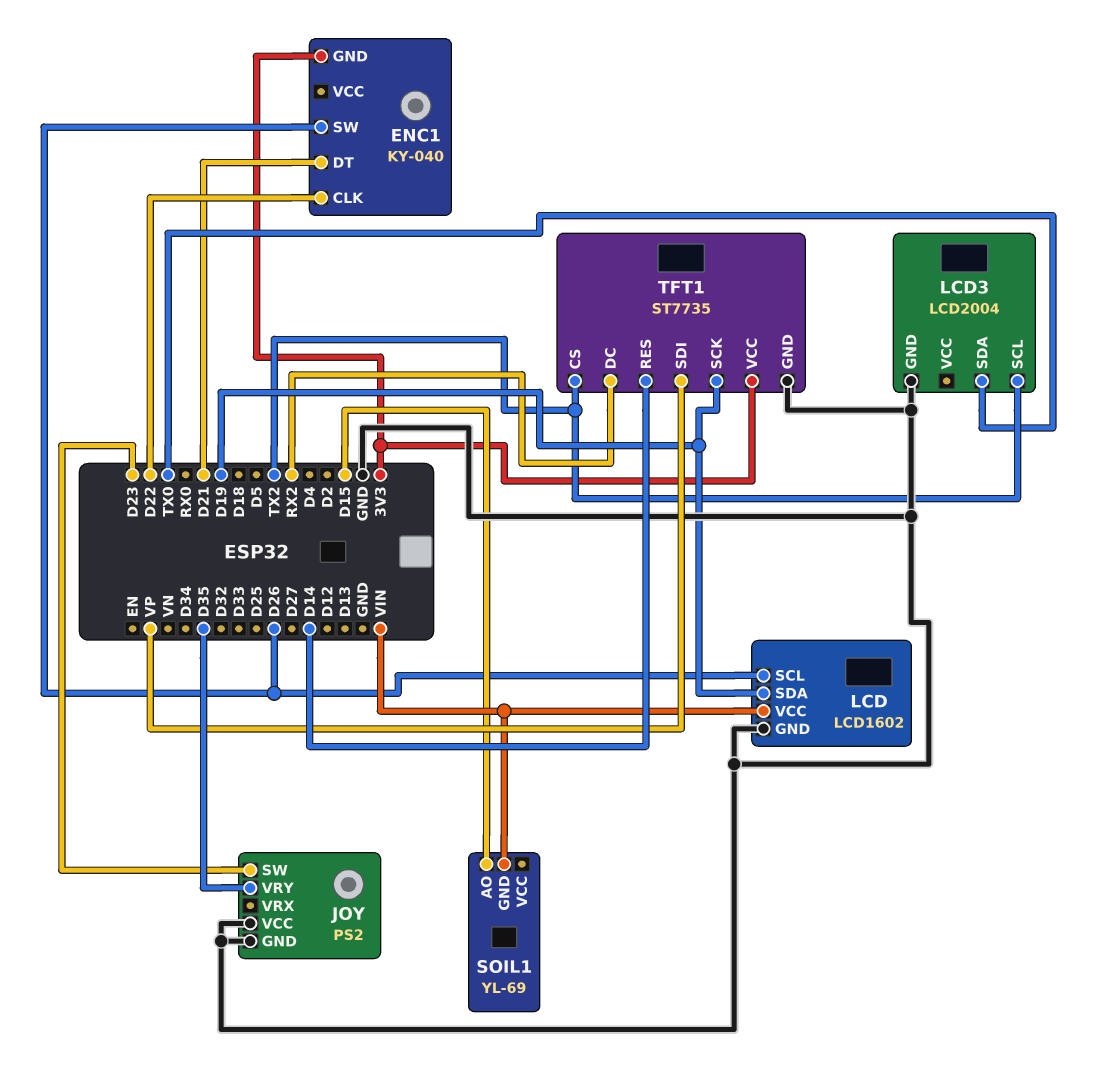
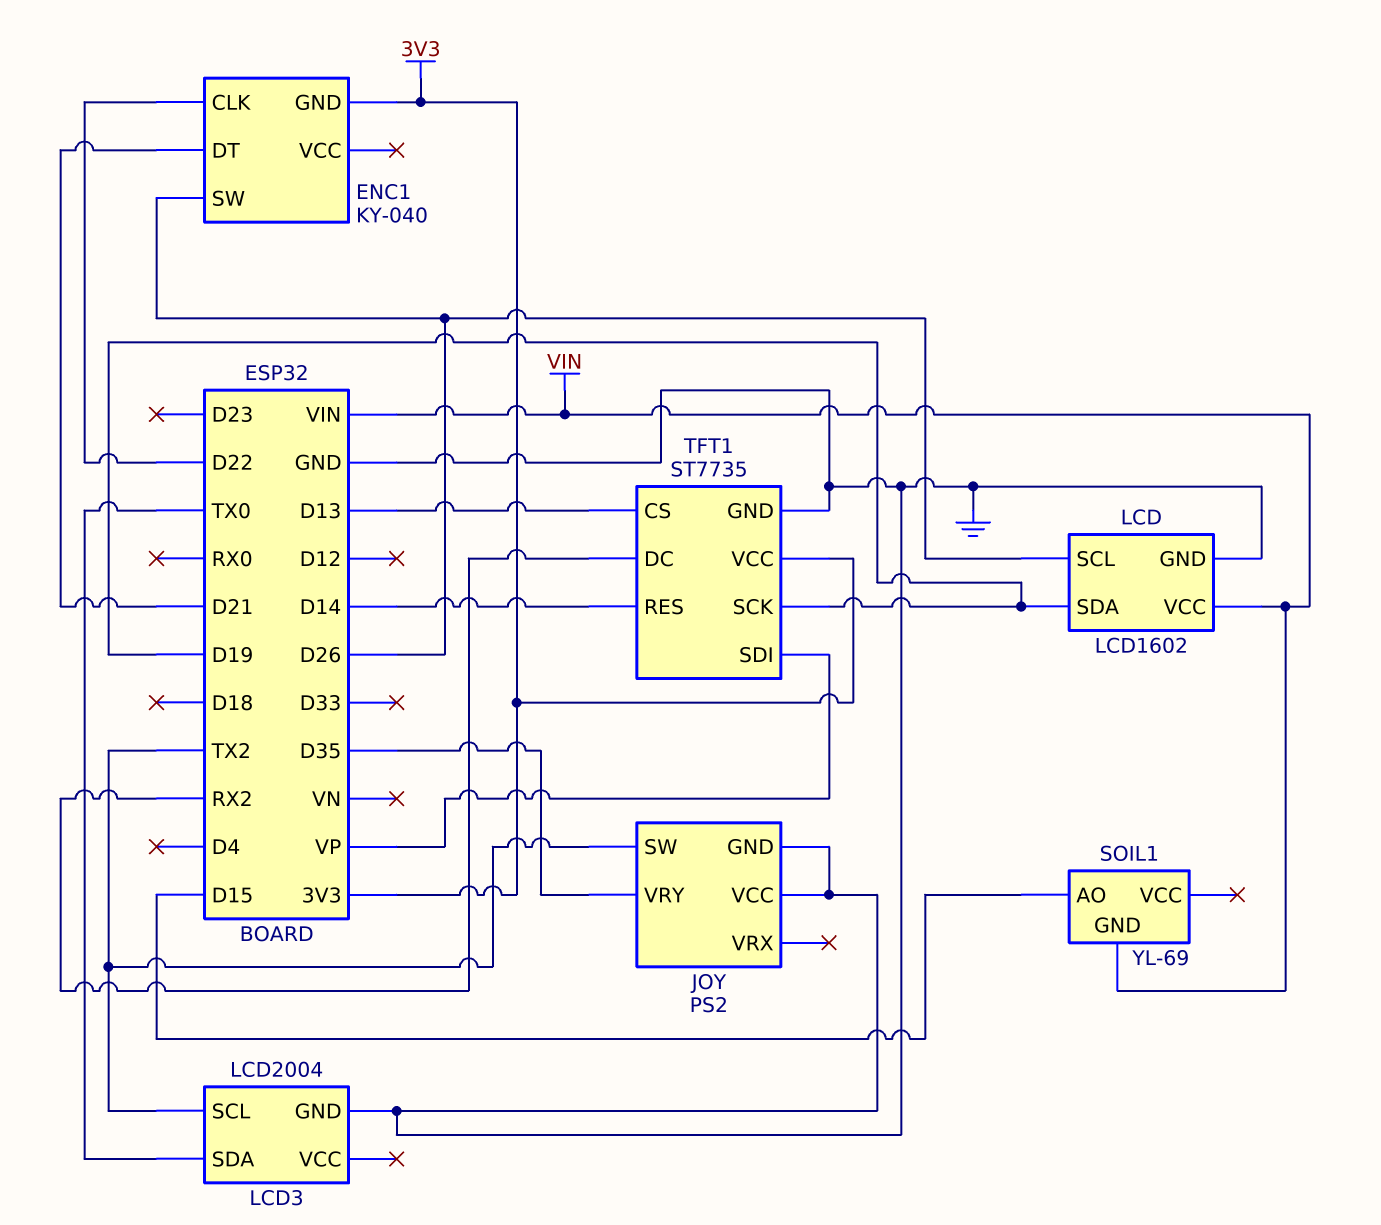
JOY pin SW: D23 -> TX2
TFT1 pin CS: TX2 -> D13

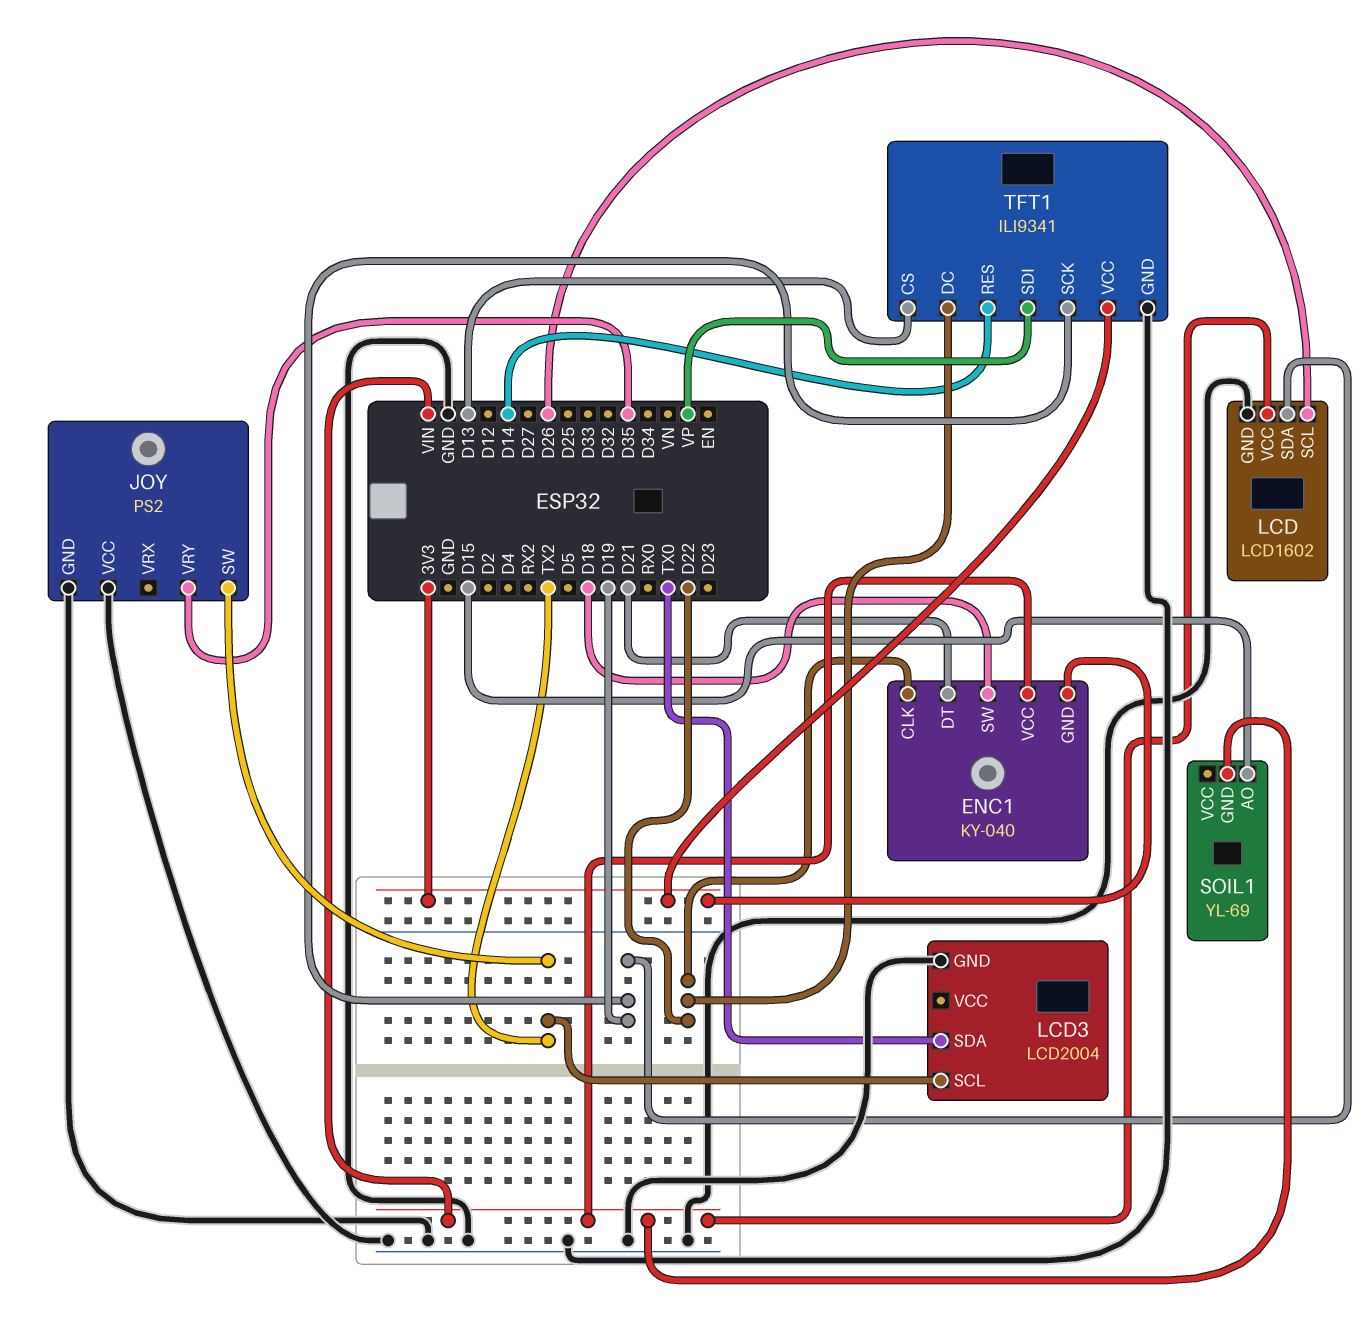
ENC1 pin SW: D26 -> D18
ENC1 pin VCC: none -> VIN
TFT1: ST7735 -> ILI9341
TFT1 pin DC: RX2 -> D22

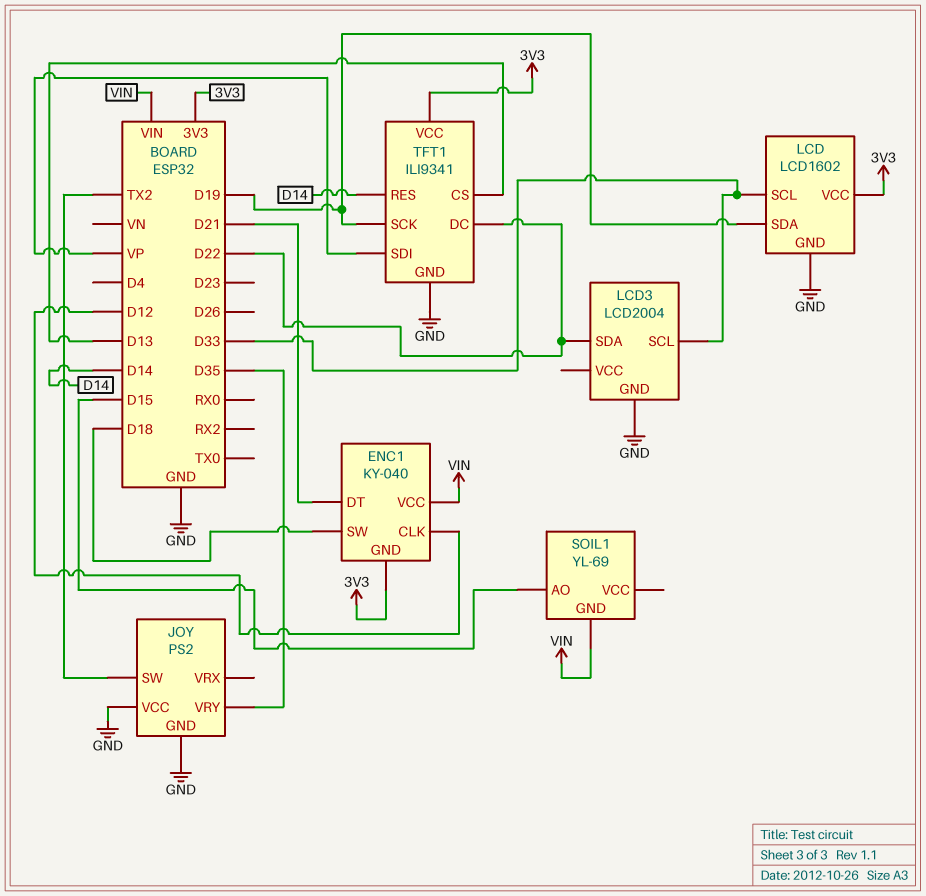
ENC1 pin CLK: D22 -> D12
LCD pin SCL: D26 -> D33
LCD pin VCC: VIN -> 3V3
LCD3 pin SCL: TX2 -> D33
LCD3 pin SDA: TX0 -> D22

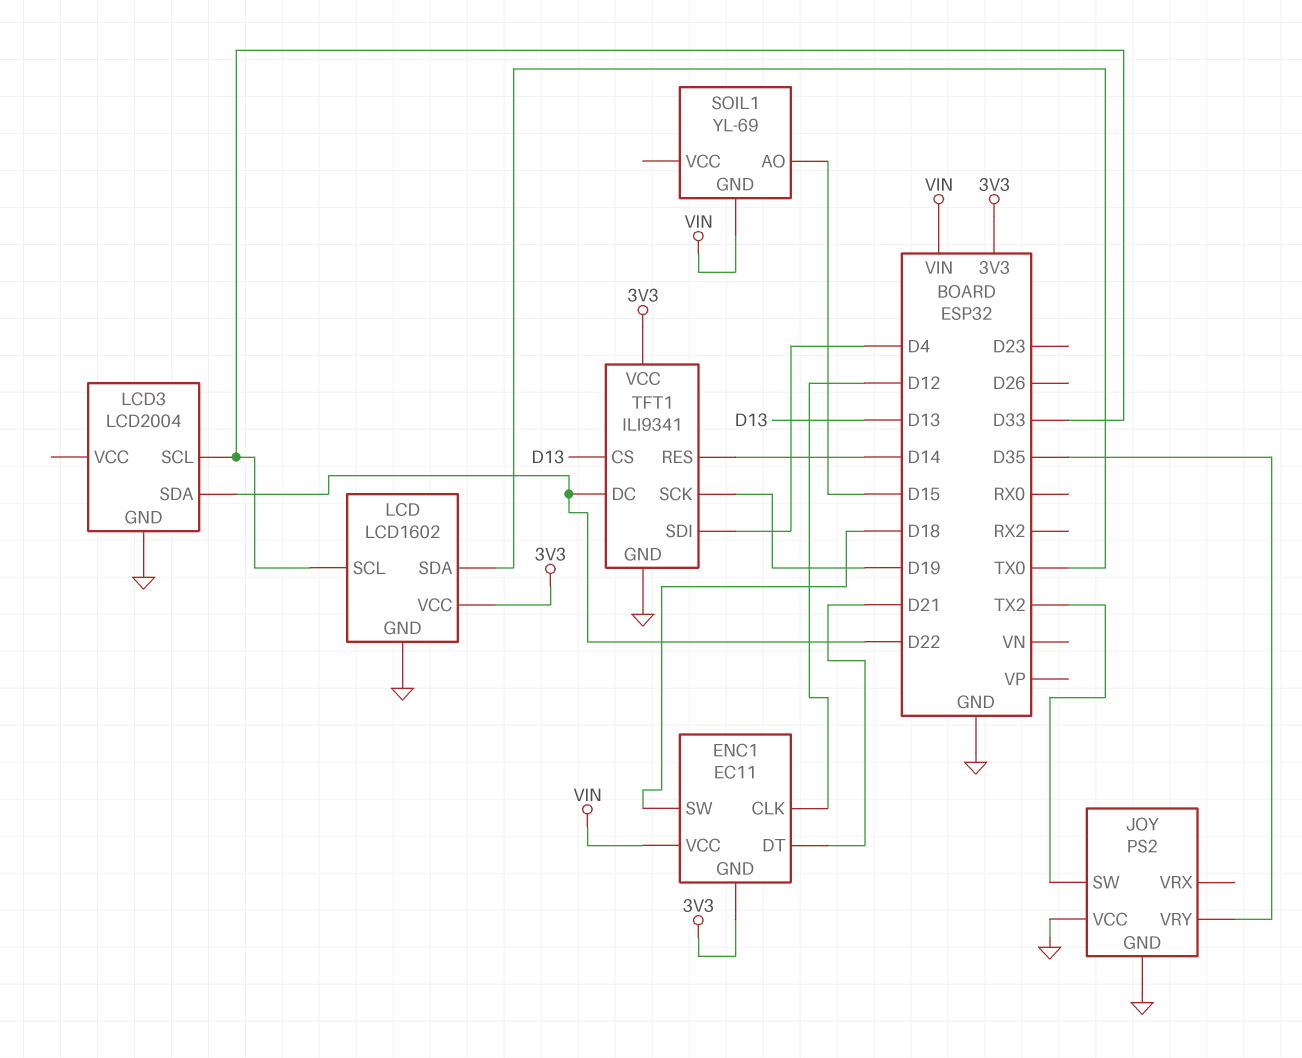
ENC1: KY-040 -> EC11
LCD pin SDA: D19 -> TX0
TFT1 pin SDI: VP -> D4

